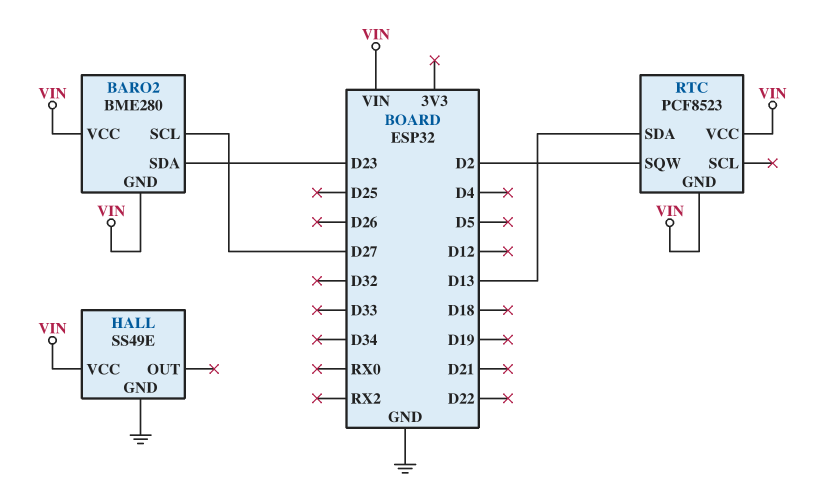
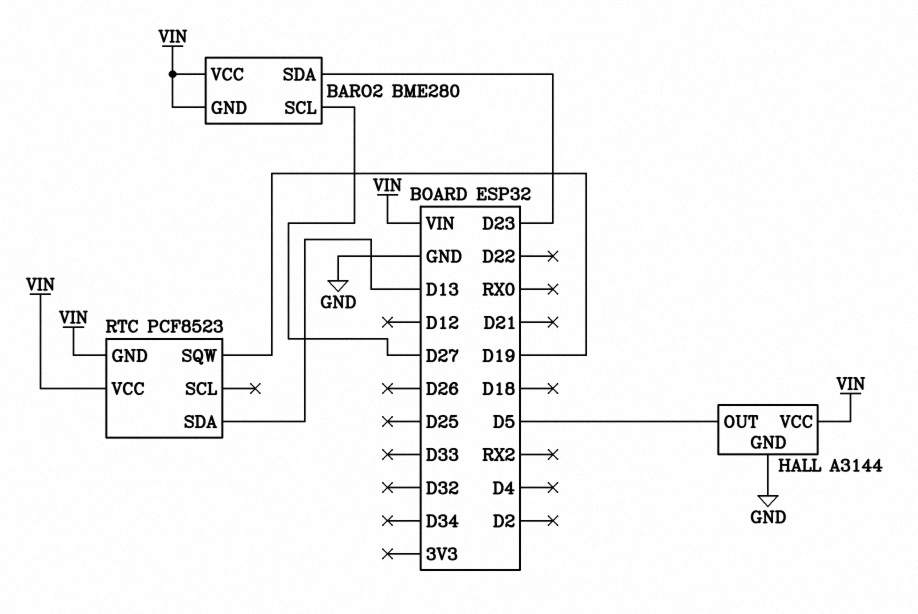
HALL: SS49E -> A3144
HALL pin OUT: none -> D5
RTC pin SQW: D2 -> D19

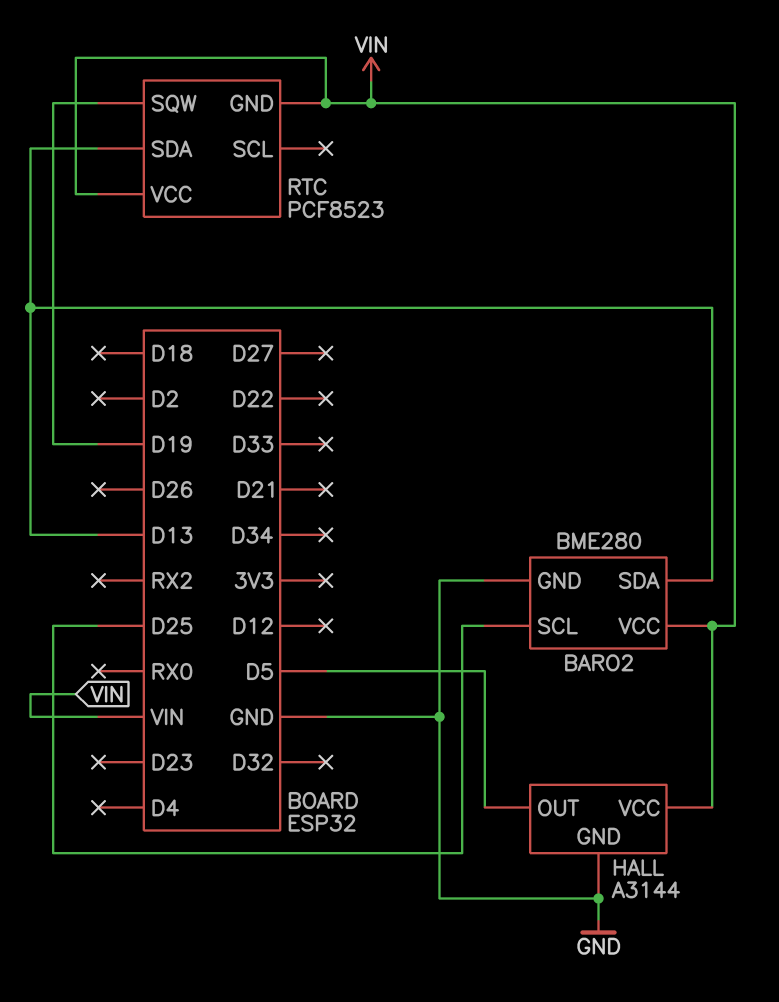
BARO2 pin GND: VIN -> GND
BARO2 pin SCL: D27 -> D25
BARO2 pin SDA: D23 -> D13

